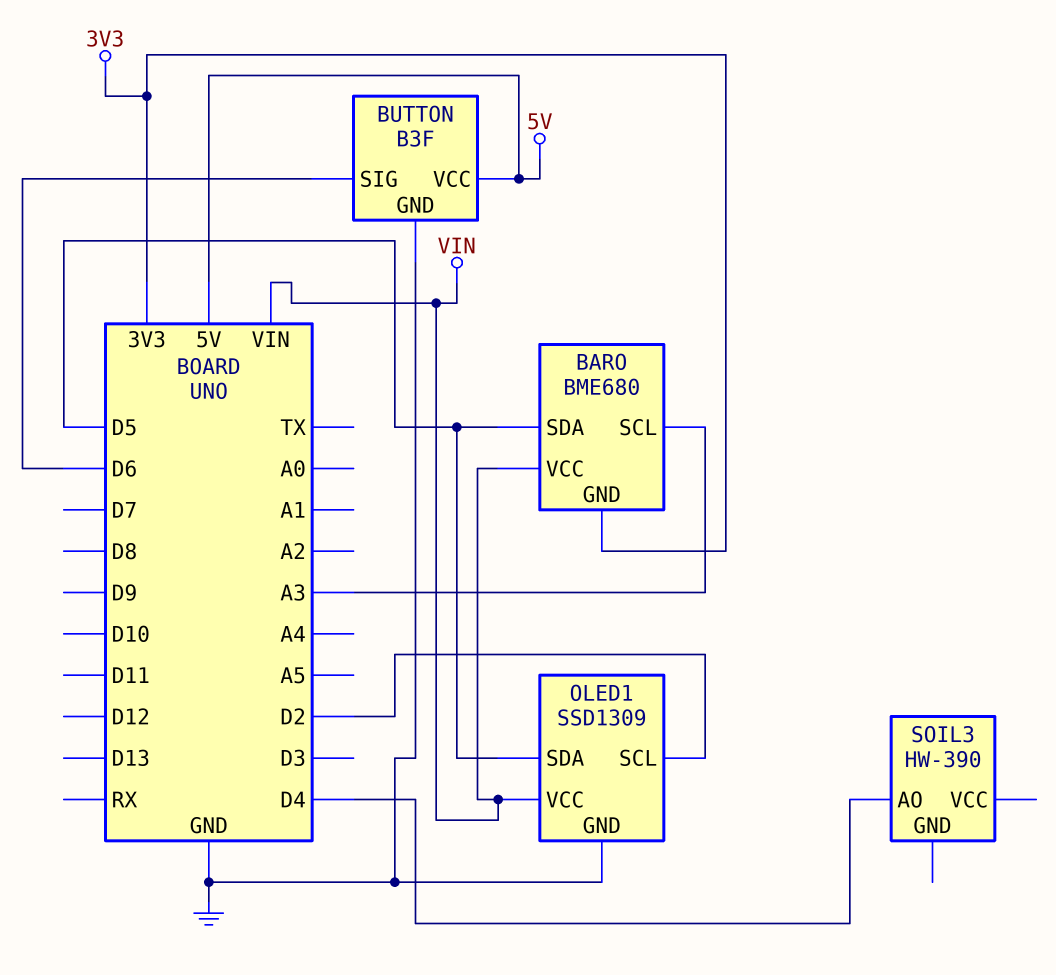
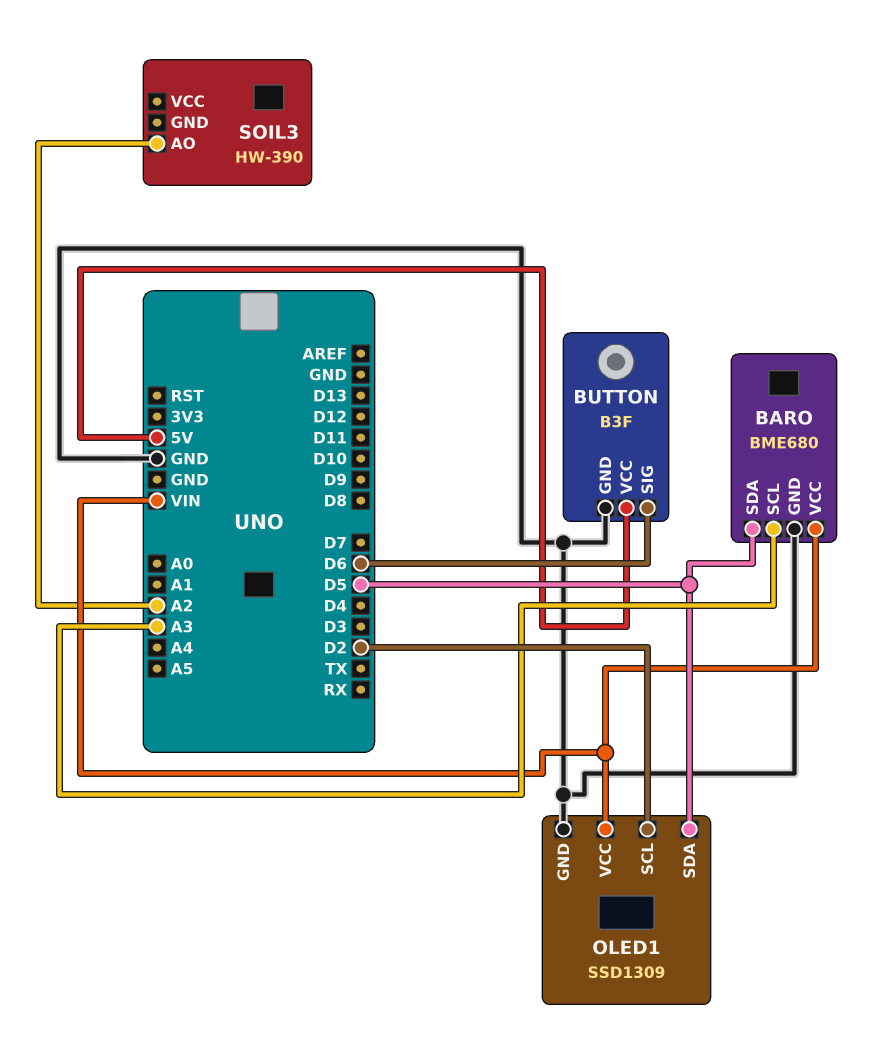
BARO pin GND: 3V3 -> GND
SOIL3 pin AO: D4 -> A2

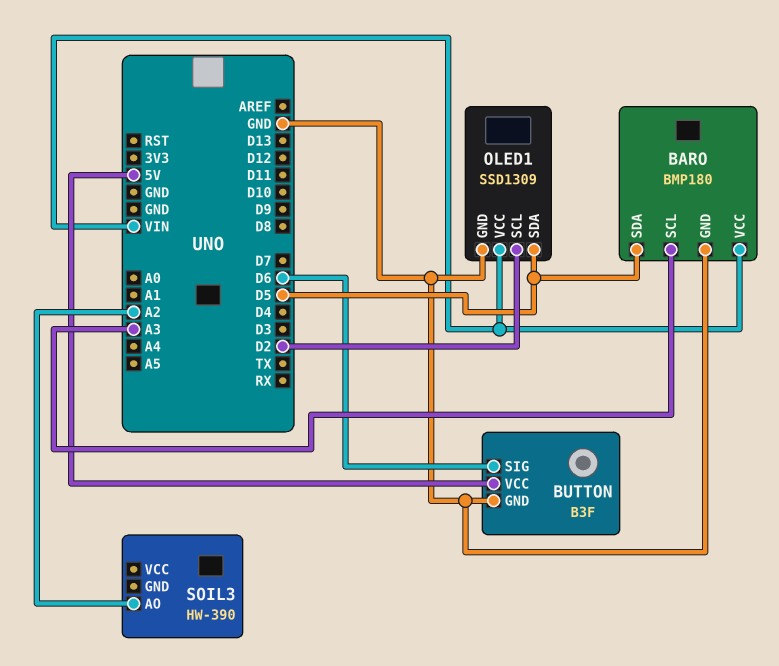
BARO: BME680 -> BMP180

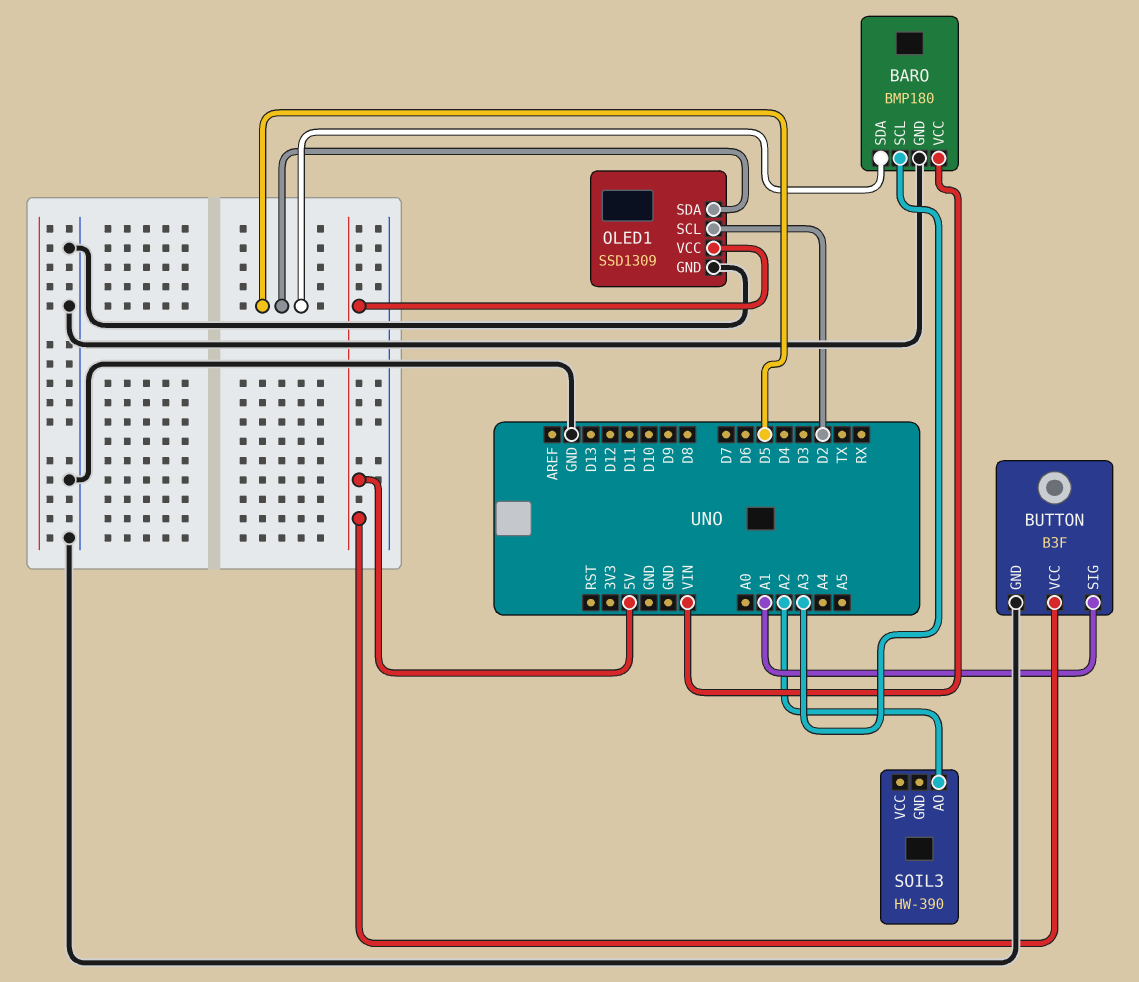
BUTTON pin SIG: D6 -> A1
OLED1 pin VCC: VIN -> 5V

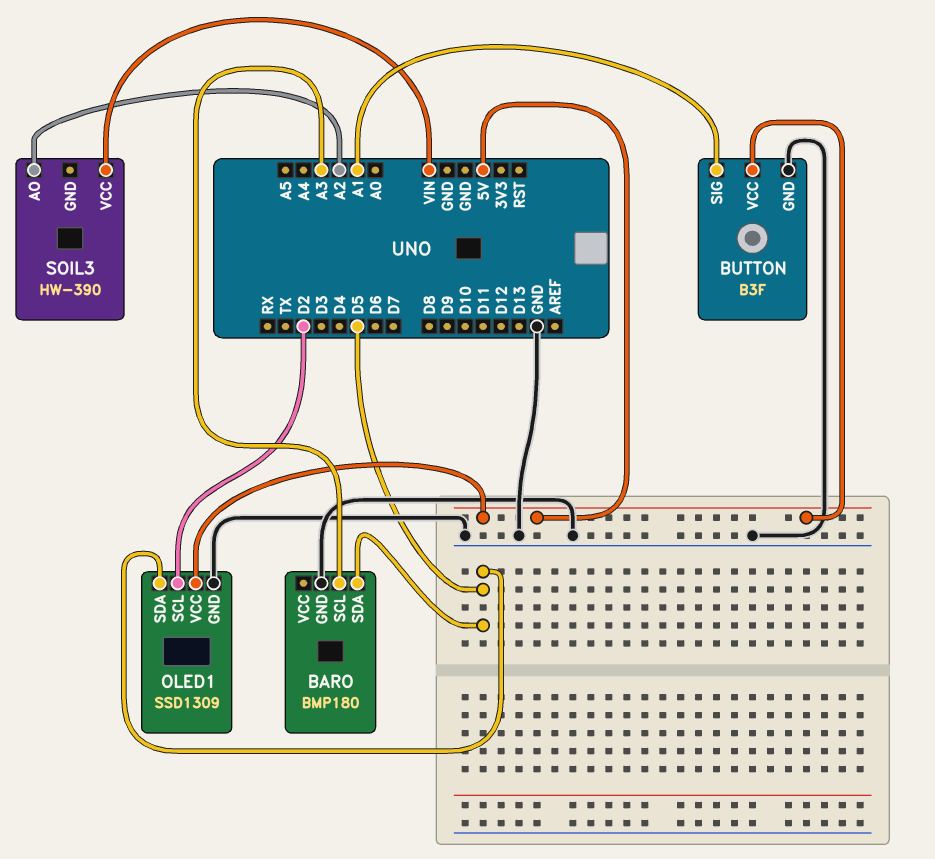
BARO pin VCC: VIN -> none
SOIL3 pin VCC: none -> VIN

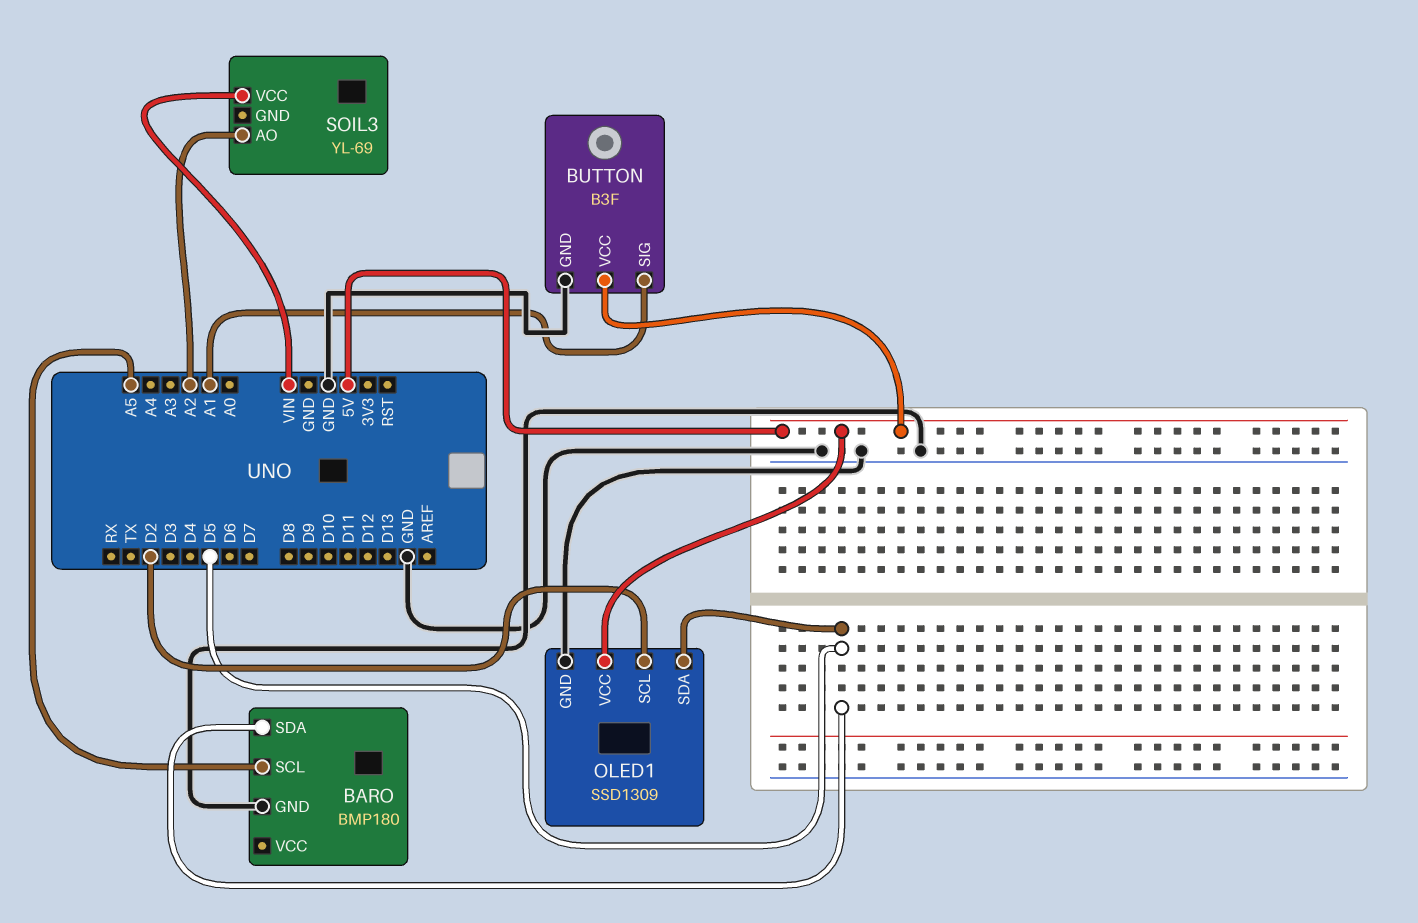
BARO pin SCL: A3 -> A5
SOIL3: HW-390 -> YL-69

